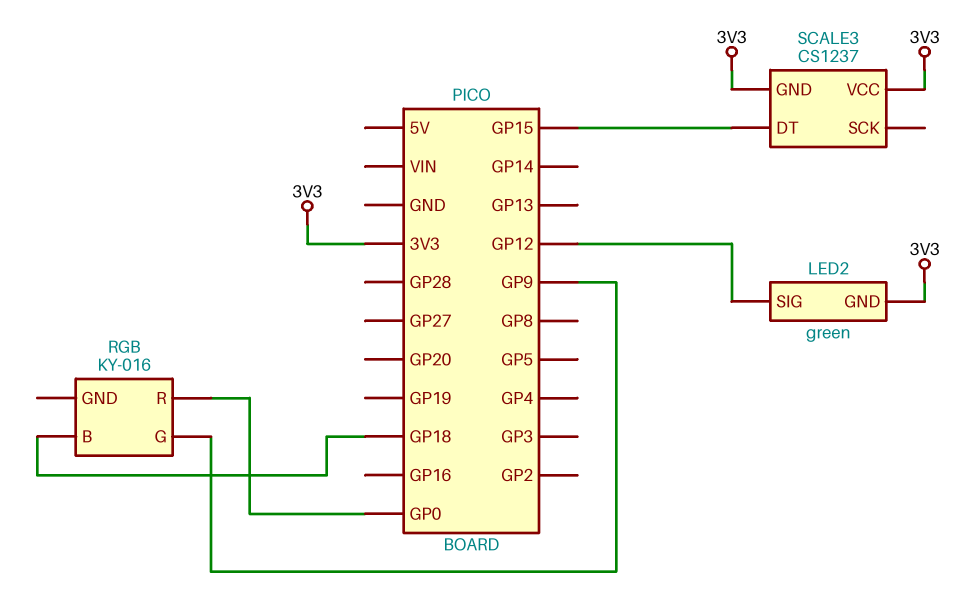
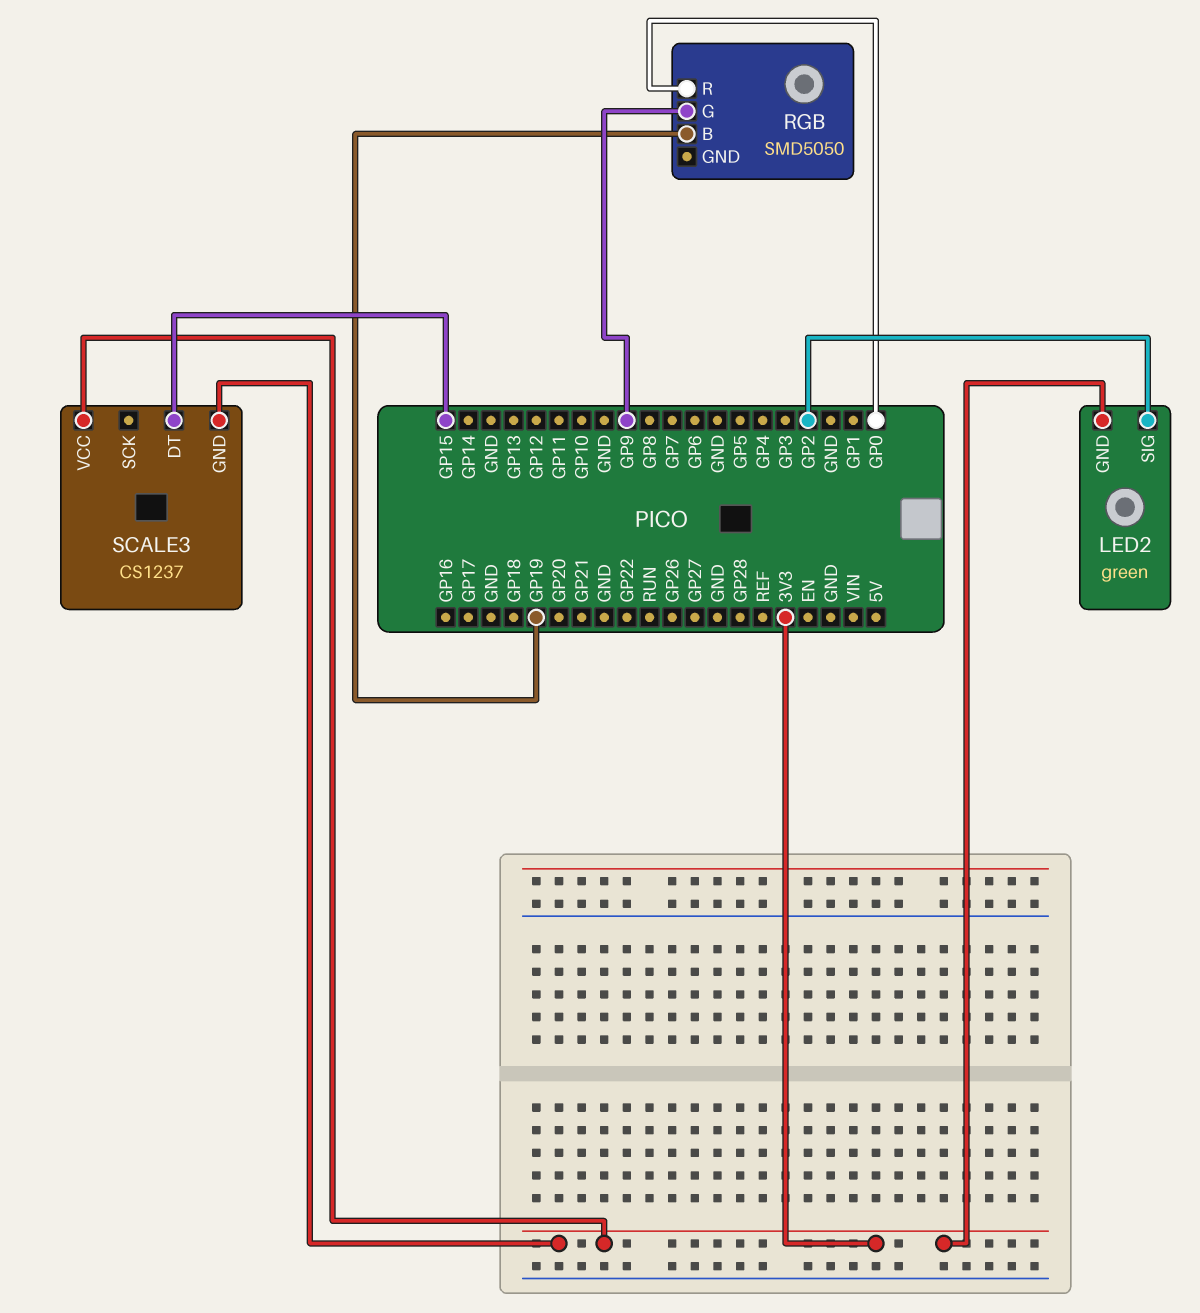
LED2 pin SIG: GP12 -> GP2
RGB: KY-016 -> SMD5050
RGB pin B: GP18 -> GP19

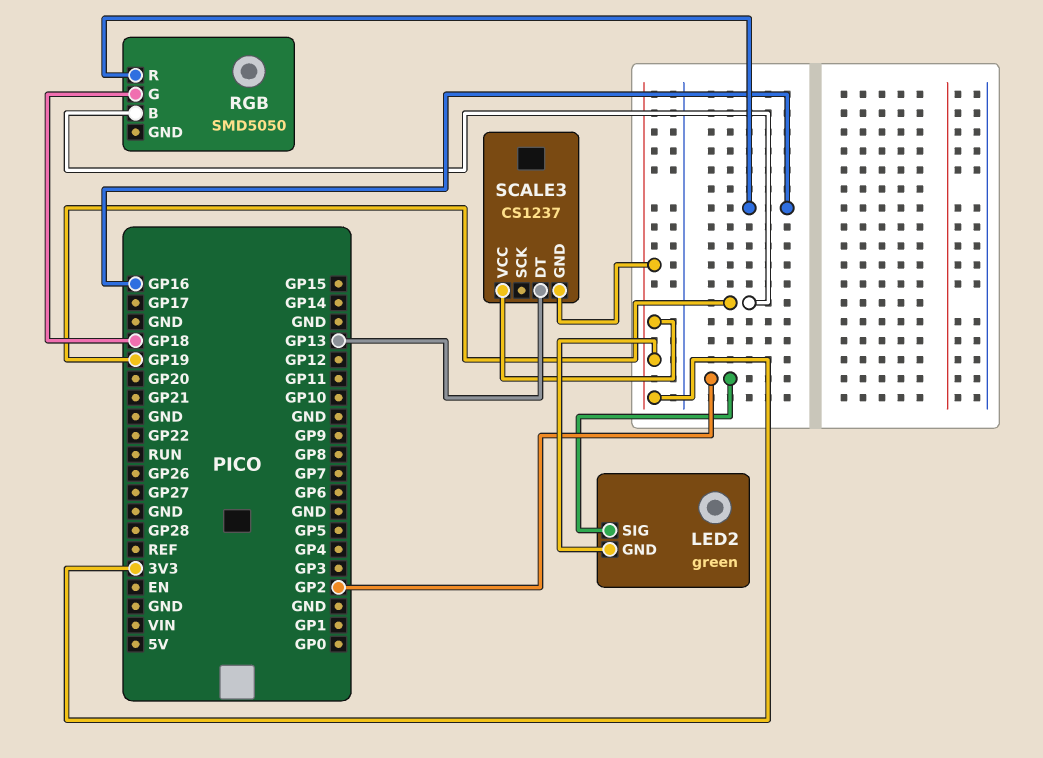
RGB pin G: GP9 -> GP18
RGB pin R: GP0 -> GP16
SCALE3 pin DT: GP15 -> GP13

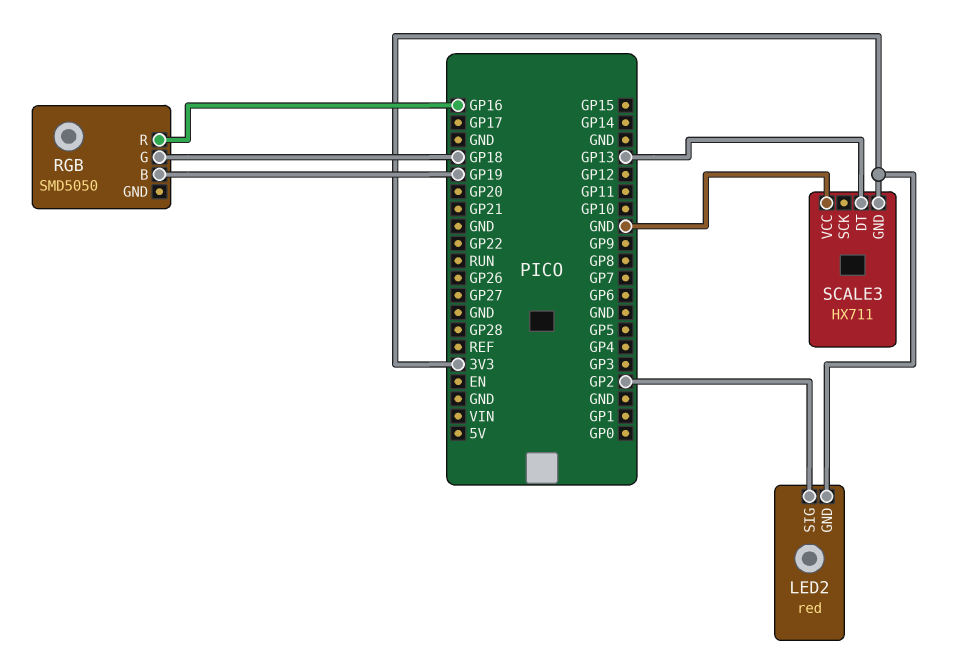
LED2: green -> red
SCALE3: CS1237 -> HX711
SCALE3 pin VCC: 3V3 -> GND

